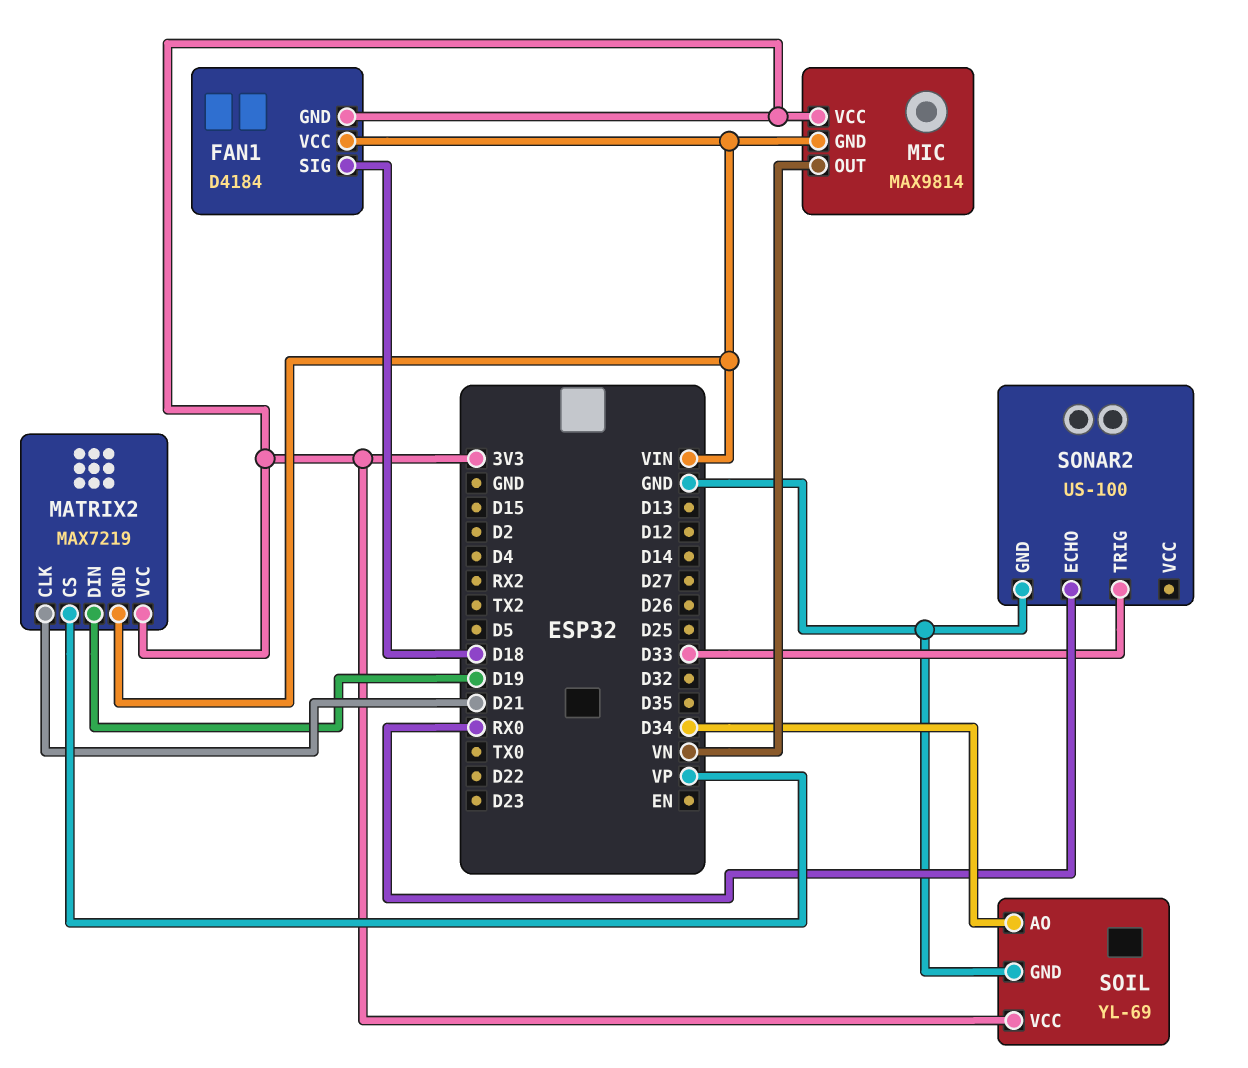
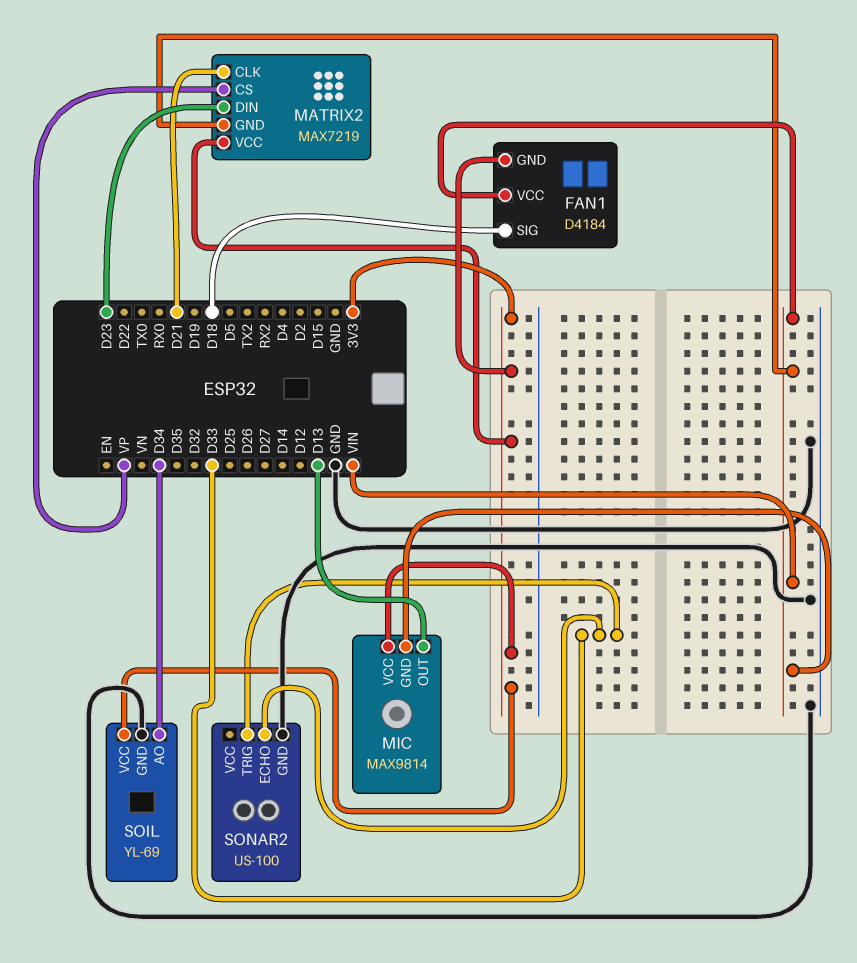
MATRIX2 pin DIN: D19 -> D23
MIC pin OUT: VN -> D13
SONAR2 pin ECHO: RX0 -> D33

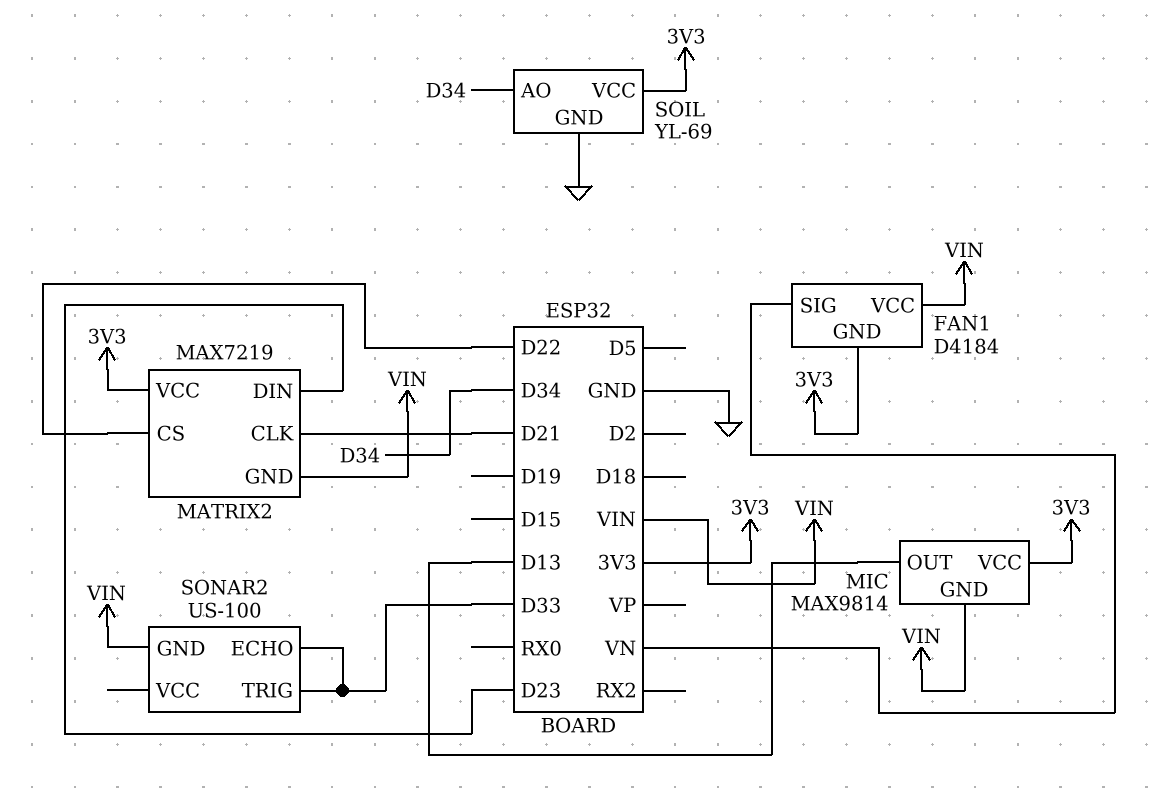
FAN1 pin SIG: D18 -> VN
MATRIX2 pin CS: VP -> D22
SONAR2 pin GND: GND -> VIN

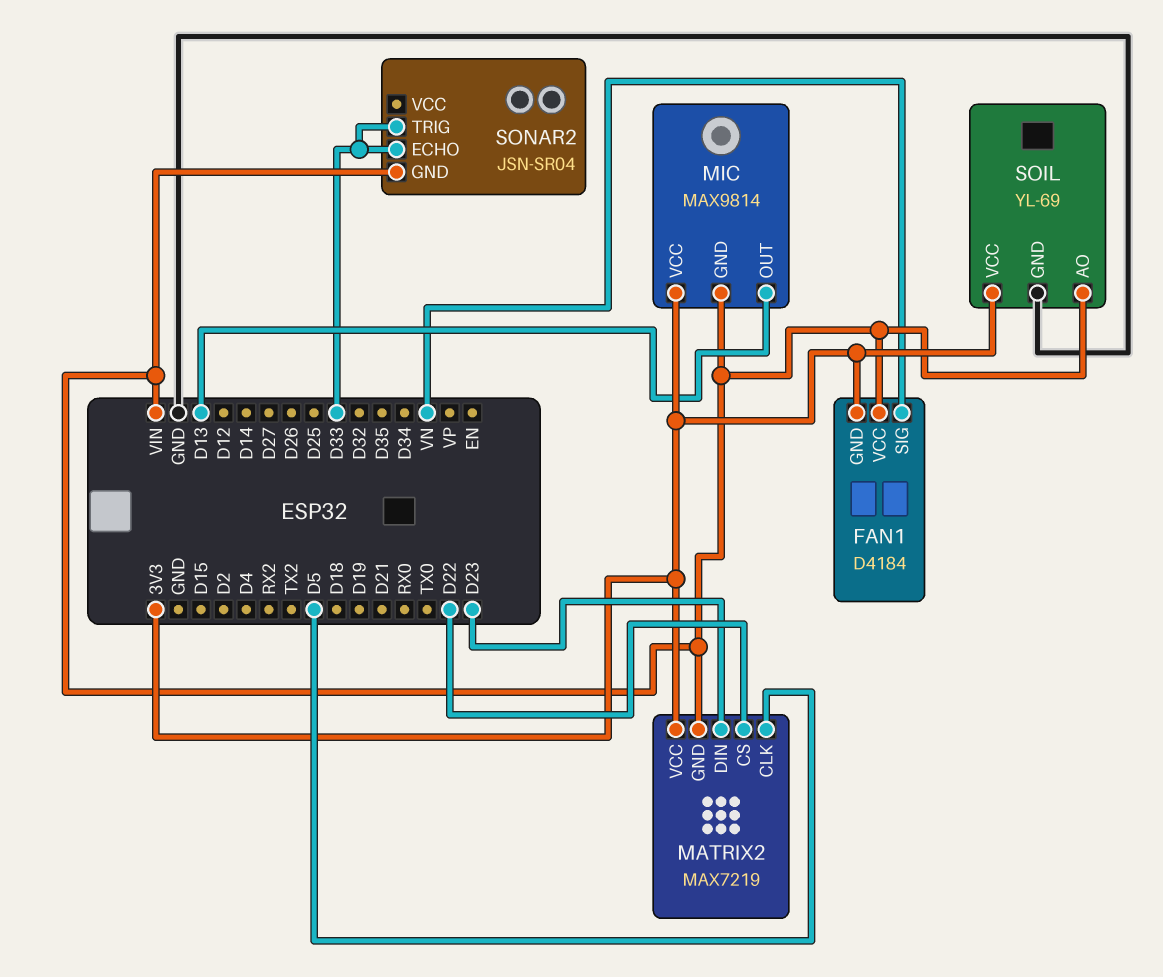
MATRIX2 pin CLK: D21 -> D5
SOIL pin AO: D34 -> VIN
SONAR2: US-100 -> JSN-SR04

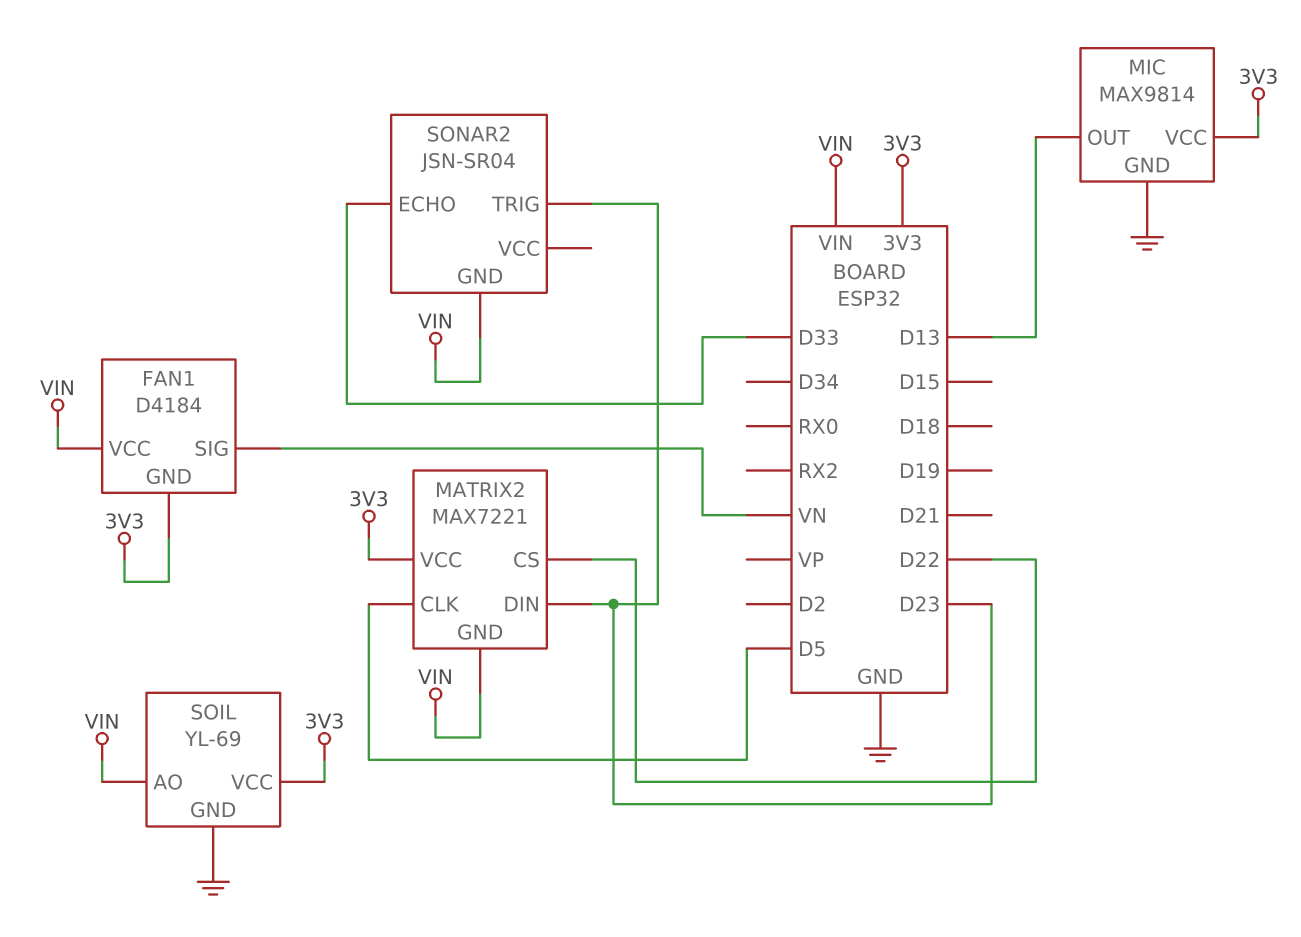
MATRIX2: MAX7219 -> MAX7221
MIC pin GND: VIN -> GND
SONAR2 pin TRIG: D33 -> D23

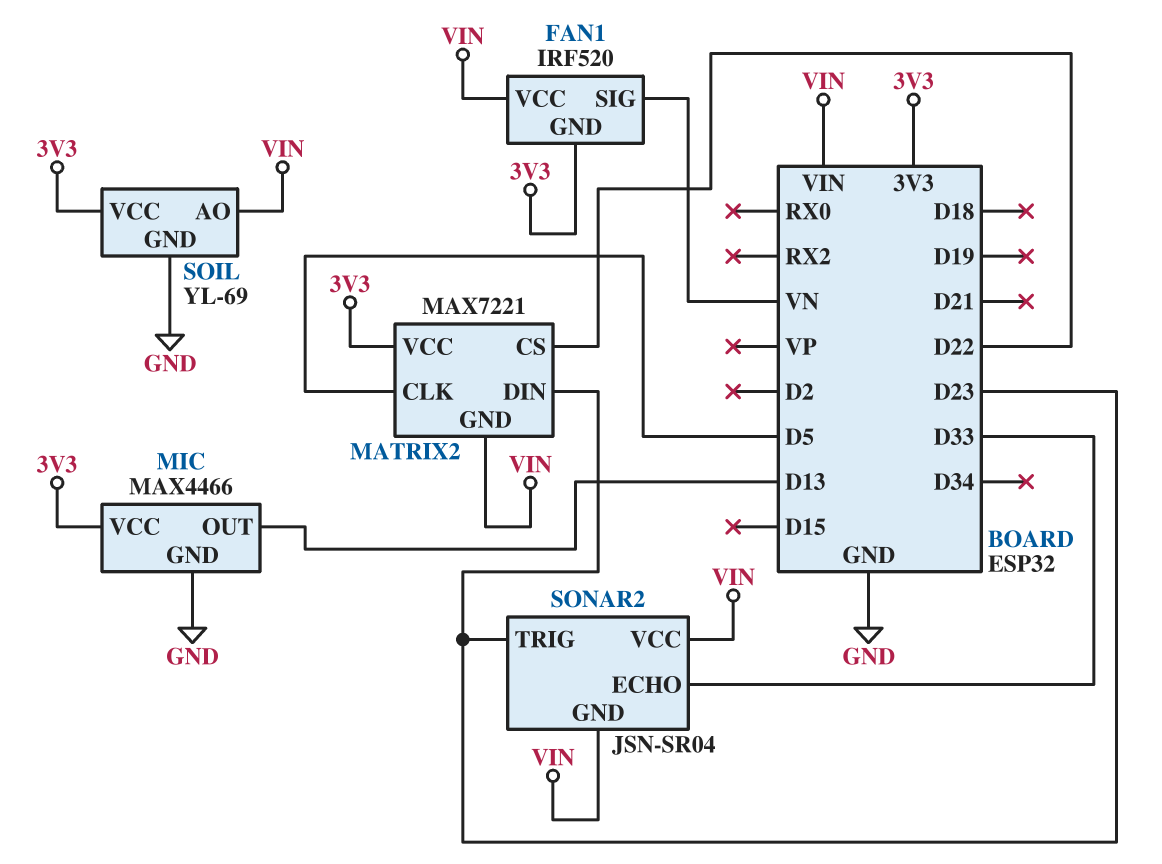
FAN1: D4184 -> IRF520
MIC: MAX9814 -> MAX4466
SONAR2 pin VCC: none -> VIN

